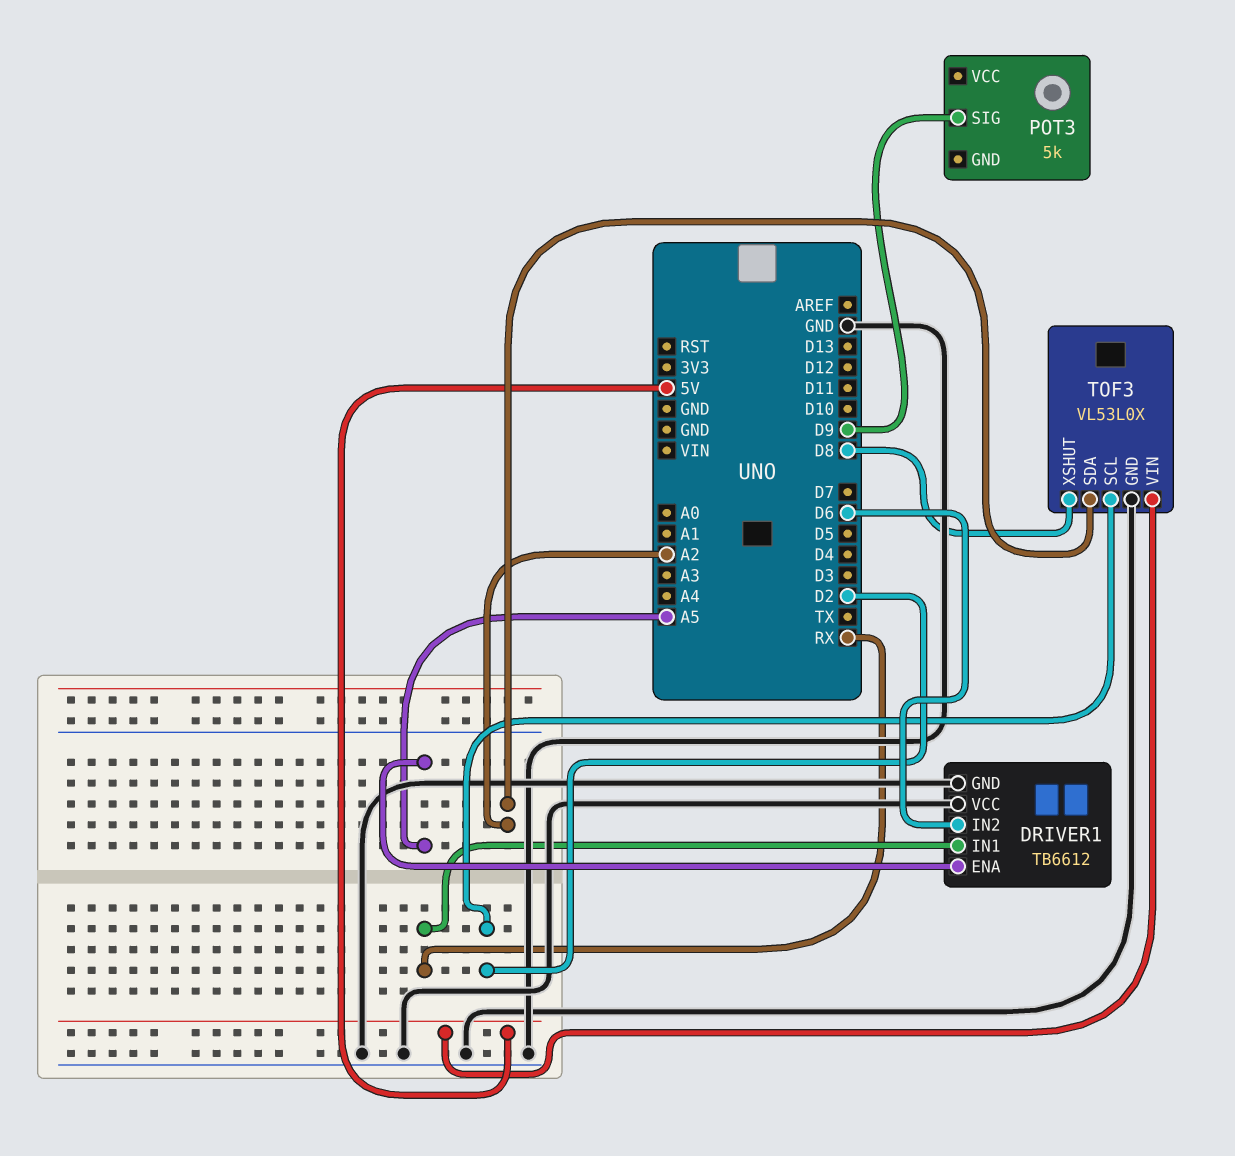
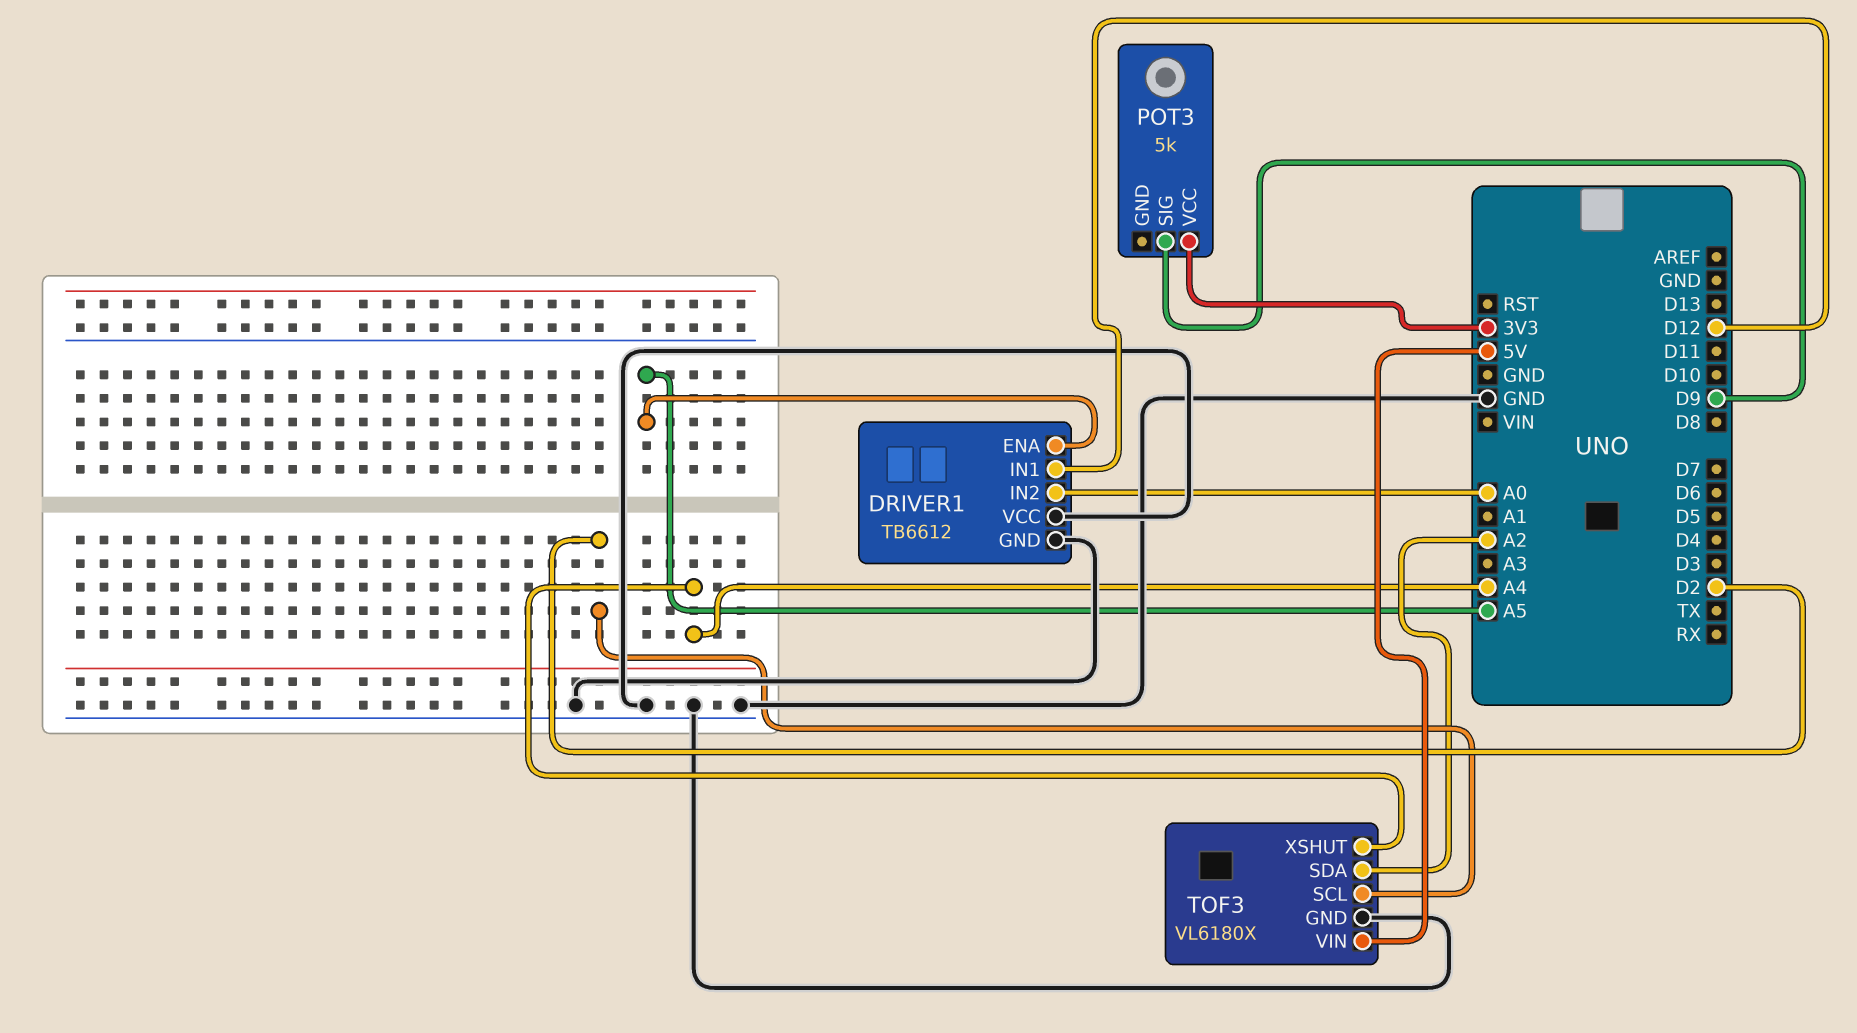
DRIVER1 pin IN1: RX -> D12
DRIVER1 pin IN2: D6 -> A0
POT3 pin VCC: none -> 3V3
TOF3: VL53L0X -> VL6180X
TOF3 pin XSHUT: D8 -> A4

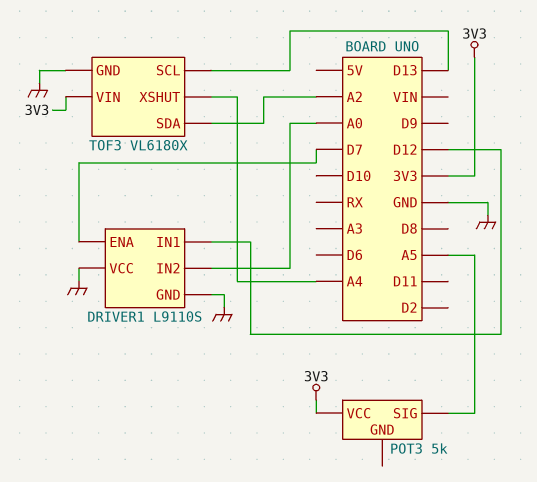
DRIVER1: TB6612 -> L9110S
DRIVER1 pin ENA: A5 -> D7
POT3 pin SIG: D9 -> A5
TOF3 pin SCL: D2 -> D13
TOF3 pin VIN: 5V -> 3V3

